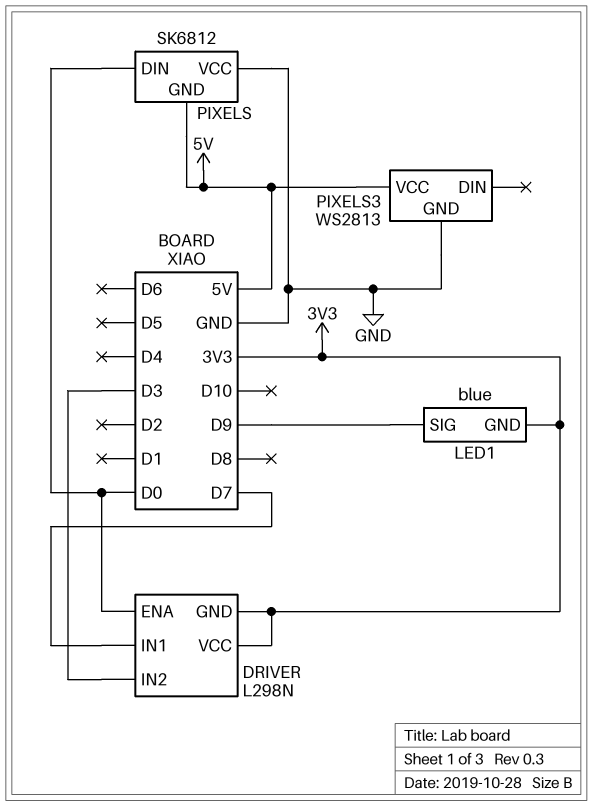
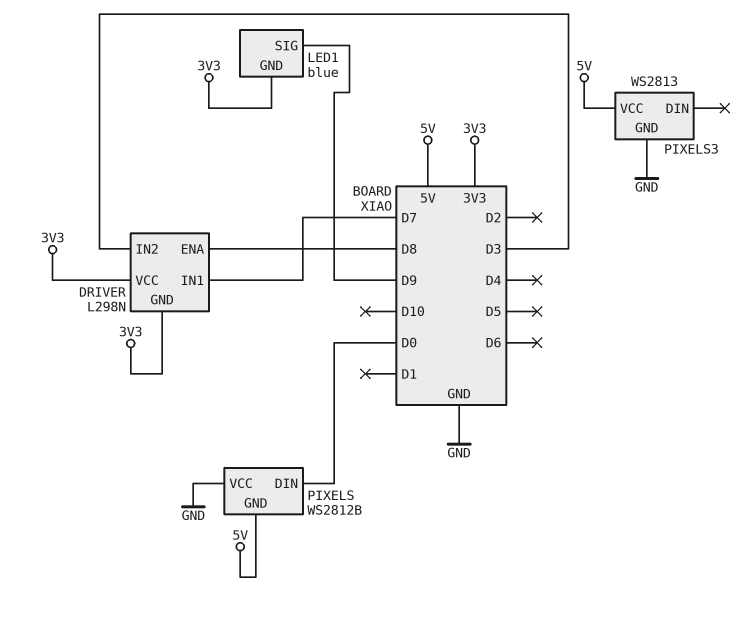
DRIVER pin ENA: D0 -> D8
PIXELS: SK6812 -> WS2812B

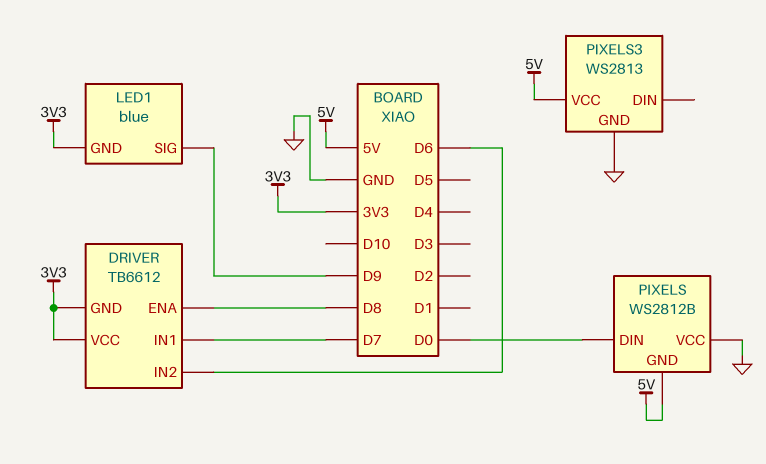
DRIVER: L298N -> TB6612
DRIVER pin IN2: D3 -> D6

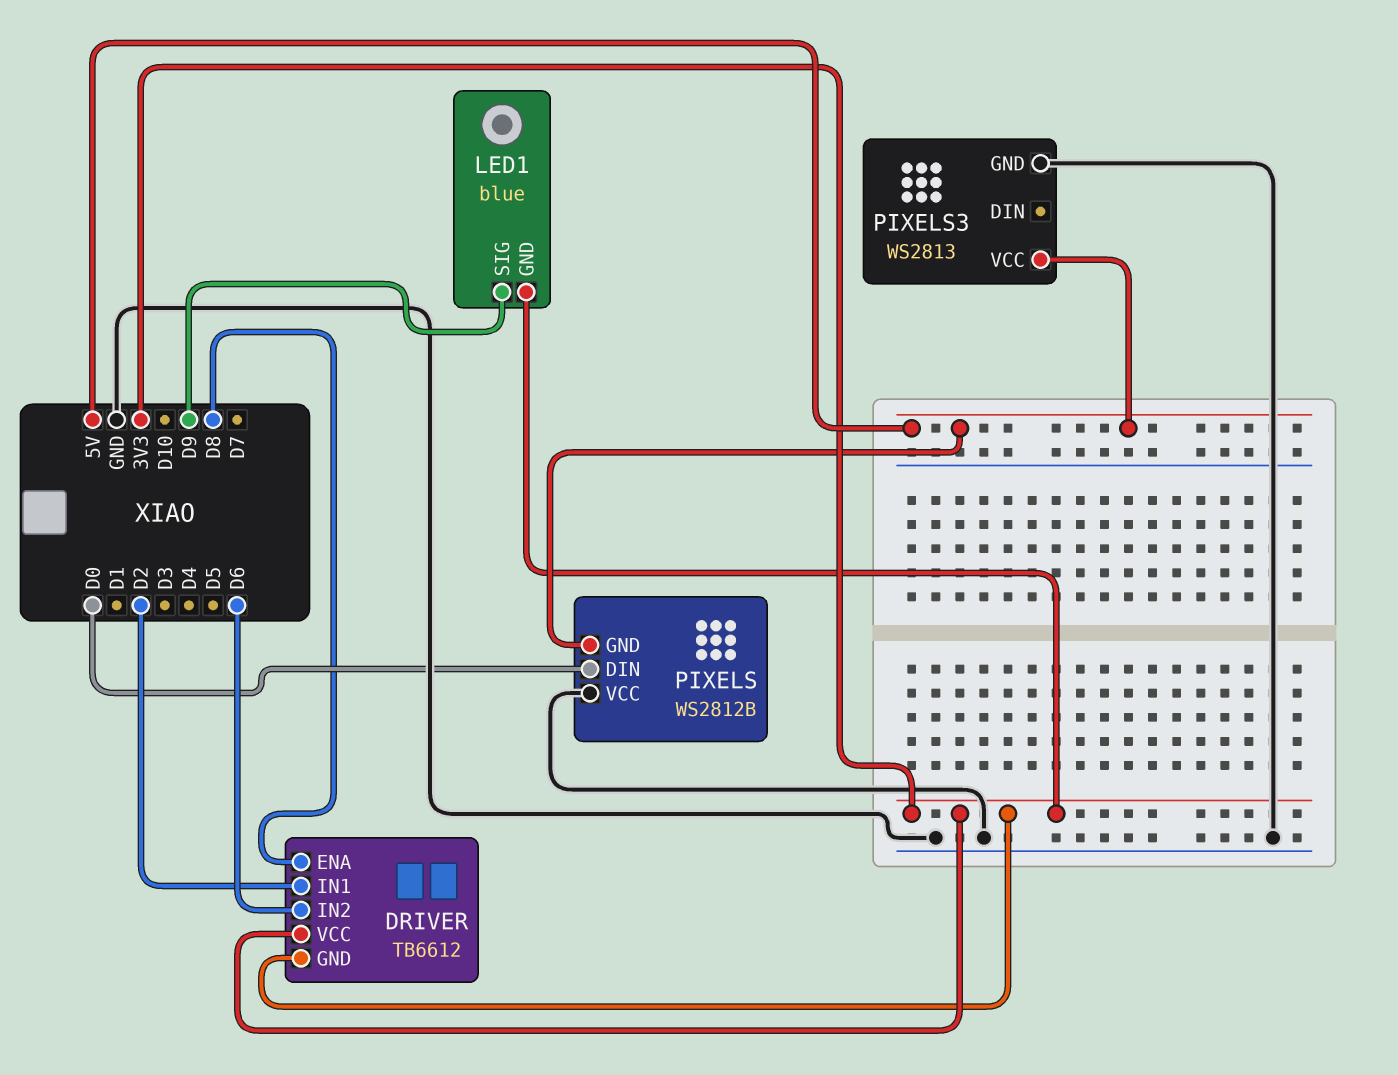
DRIVER pin IN1: D7 -> D2

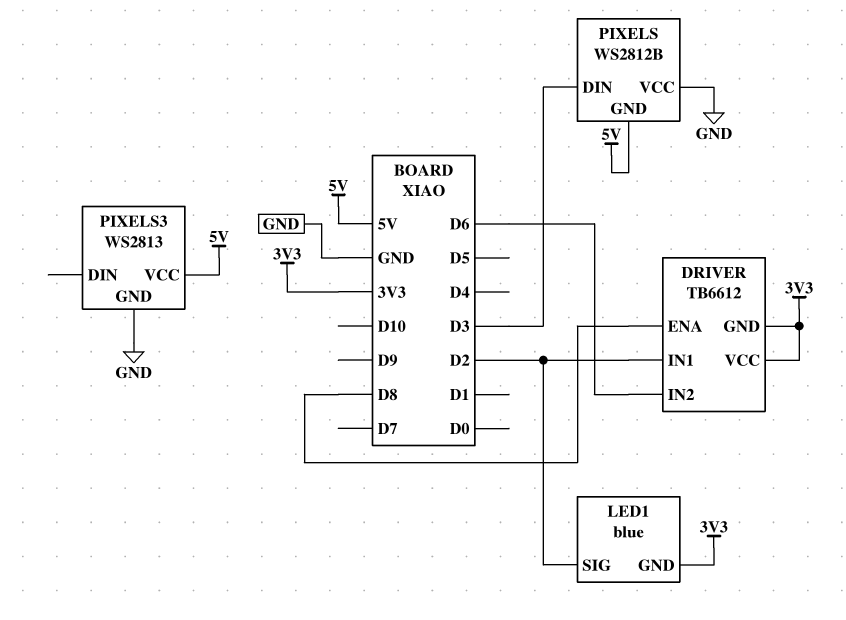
LED1 pin SIG: D9 -> D2
PIXELS pin DIN: D0 -> D3

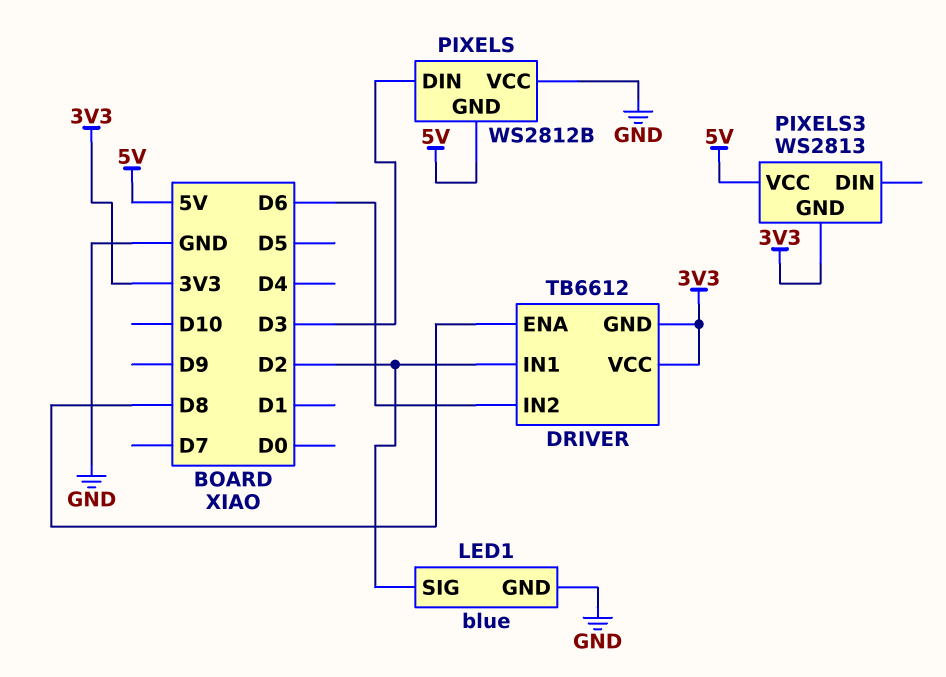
LED1 pin GND: 3V3 -> GND
PIXELS3 pin GND: GND -> 3V3

